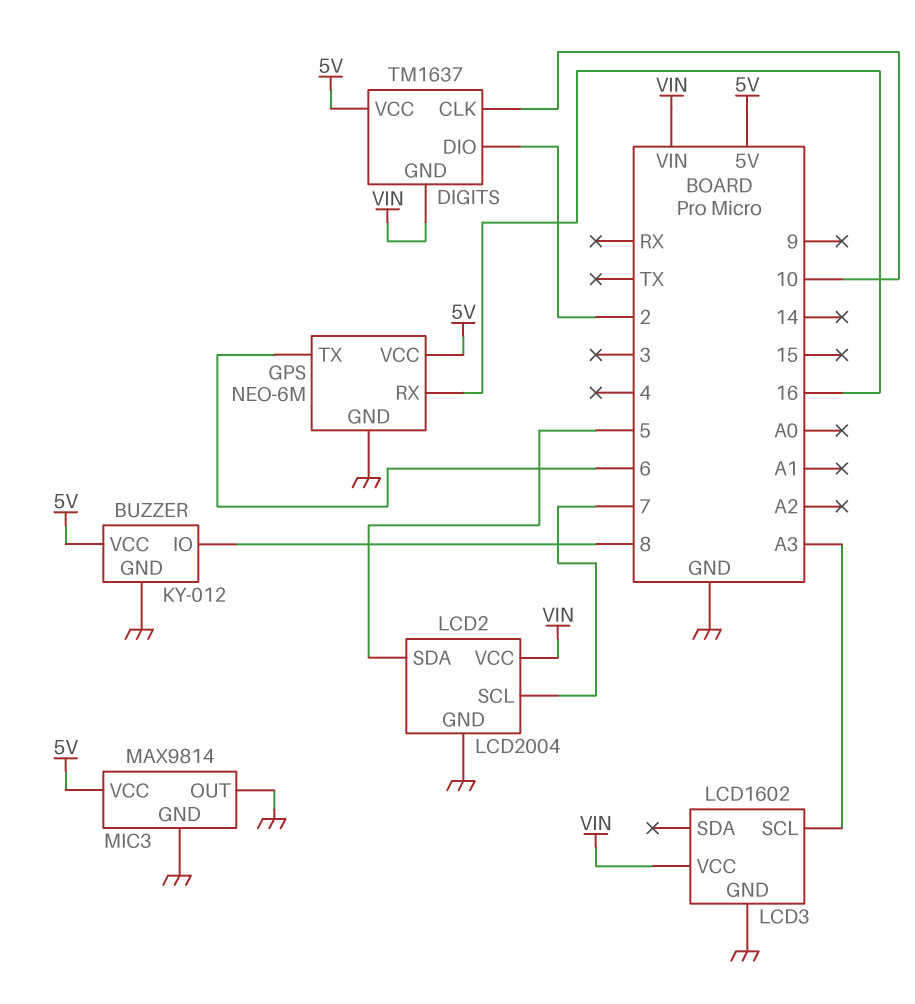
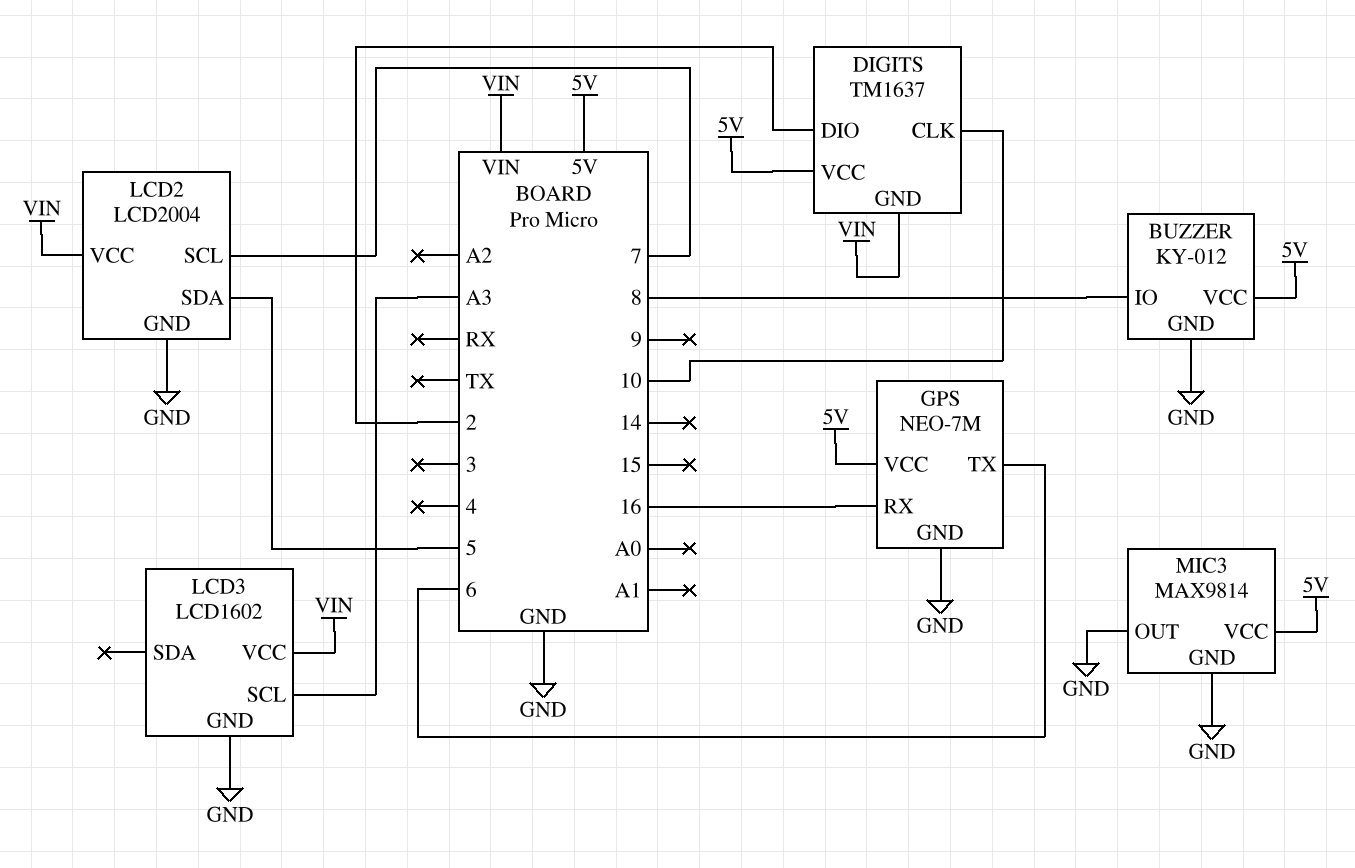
GPS: NEO-6M -> NEO-7M

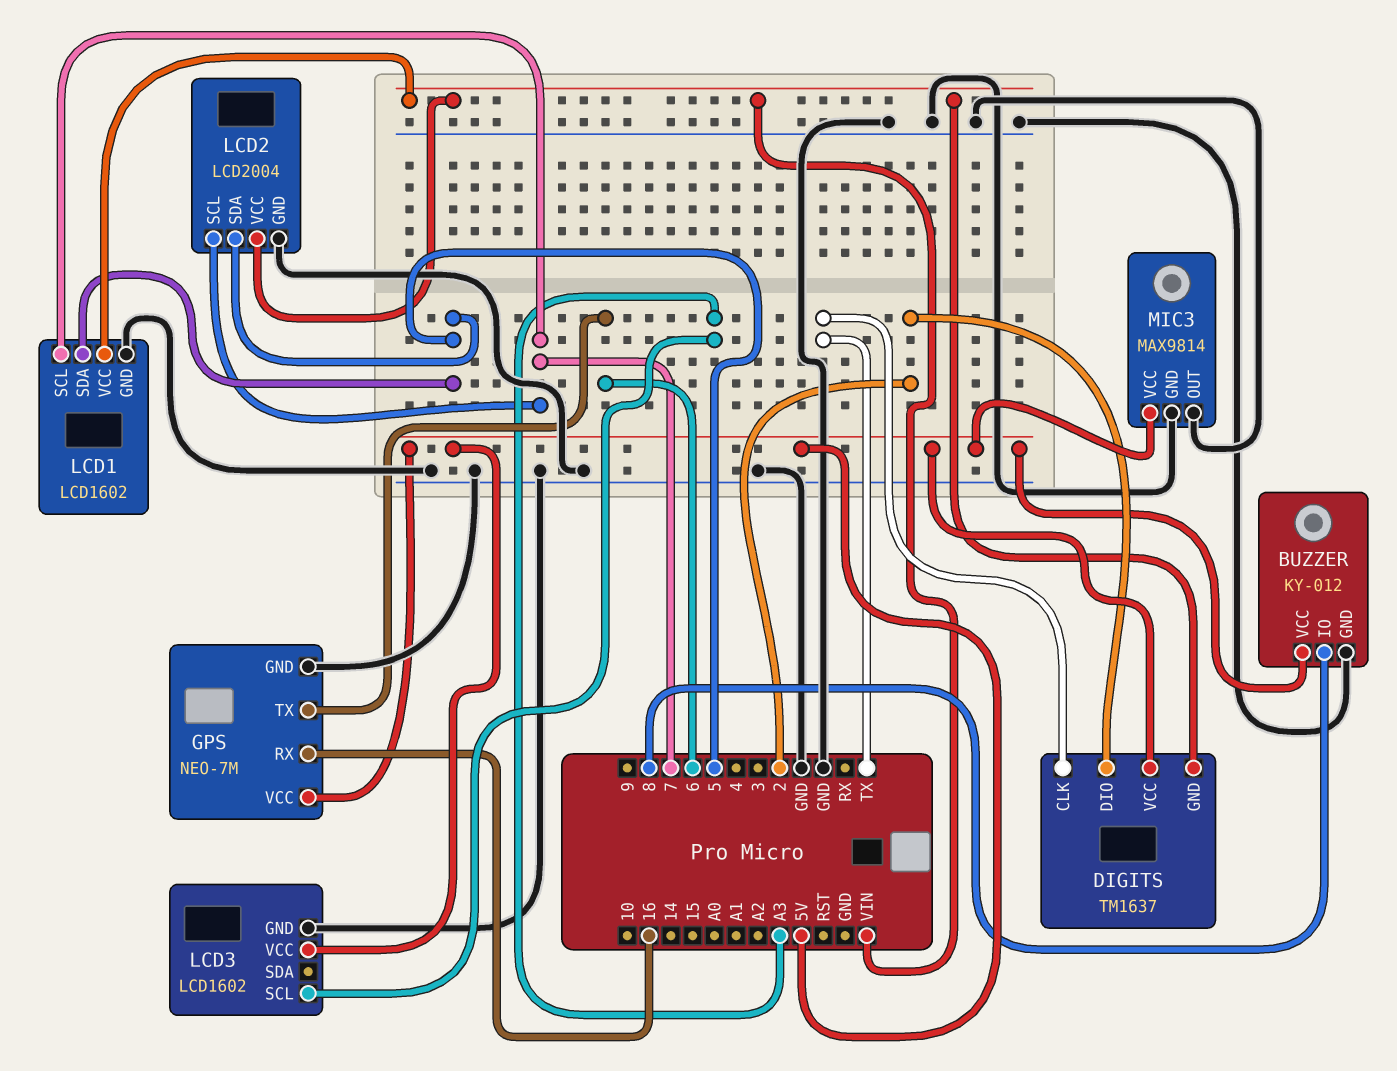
DIGITS pin CLK: 10 -> TX
LCD1: none -> LCD1602
LCD1 pin GND: none -> GND
LCD1 pin SCL: none -> 7
LCD1 pin SDA: none -> 5
LCD1 pin VCC: none -> VIN
LCD3 pin VCC: VIN -> 5V

